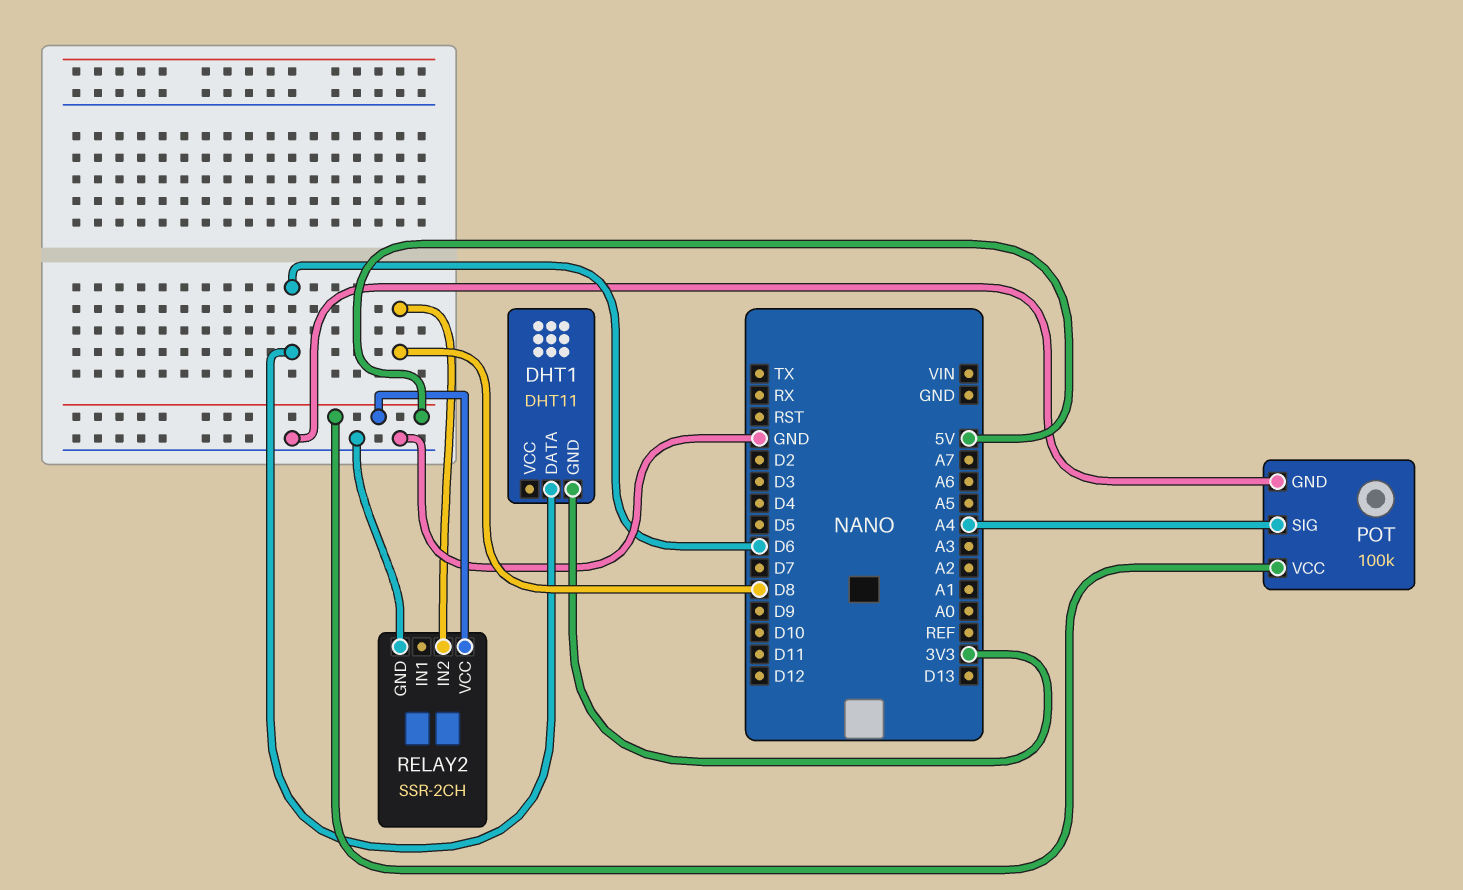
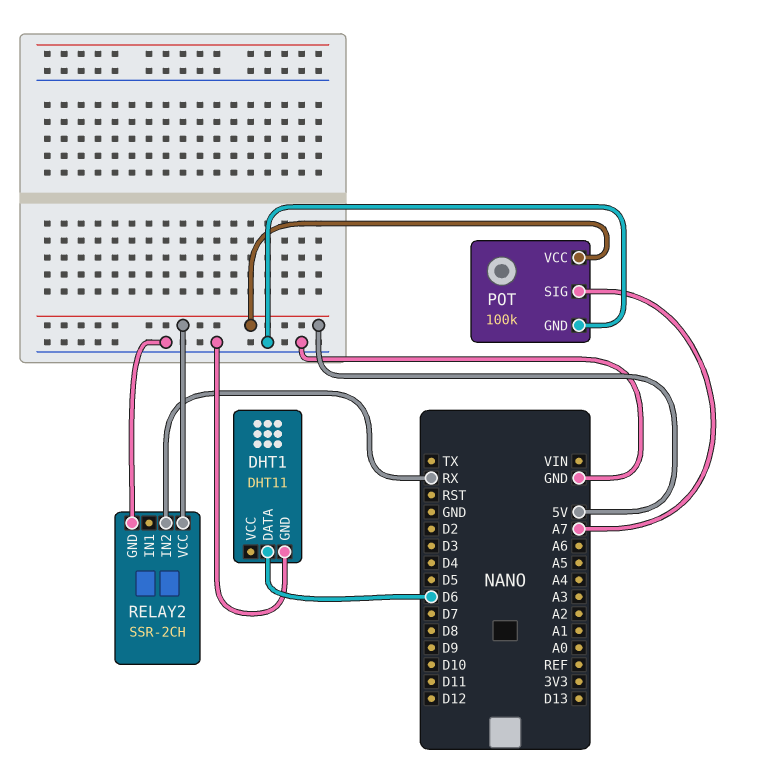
DHT1 pin GND: 3V3 -> GND
POT pin SIG: A4 -> A7
RELAY2 pin IN2: D8 -> RX

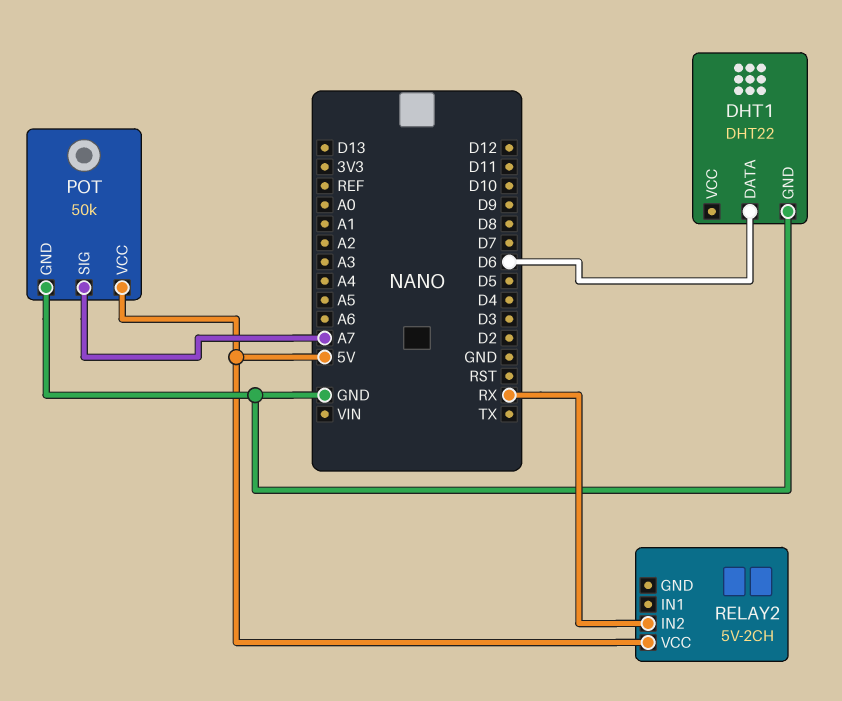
DHT1: DHT11 -> DHT22
POT: 100k -> 50k
RELAY2: SSR-2CH -> 5V-2CH
RELAY2 pin GND: GND -> none

